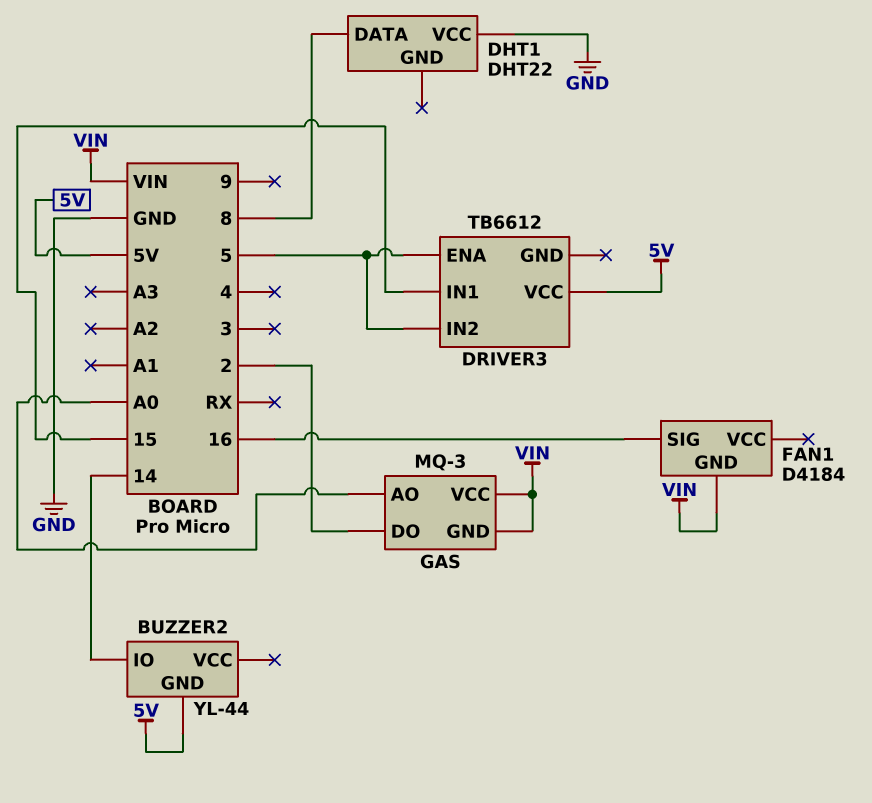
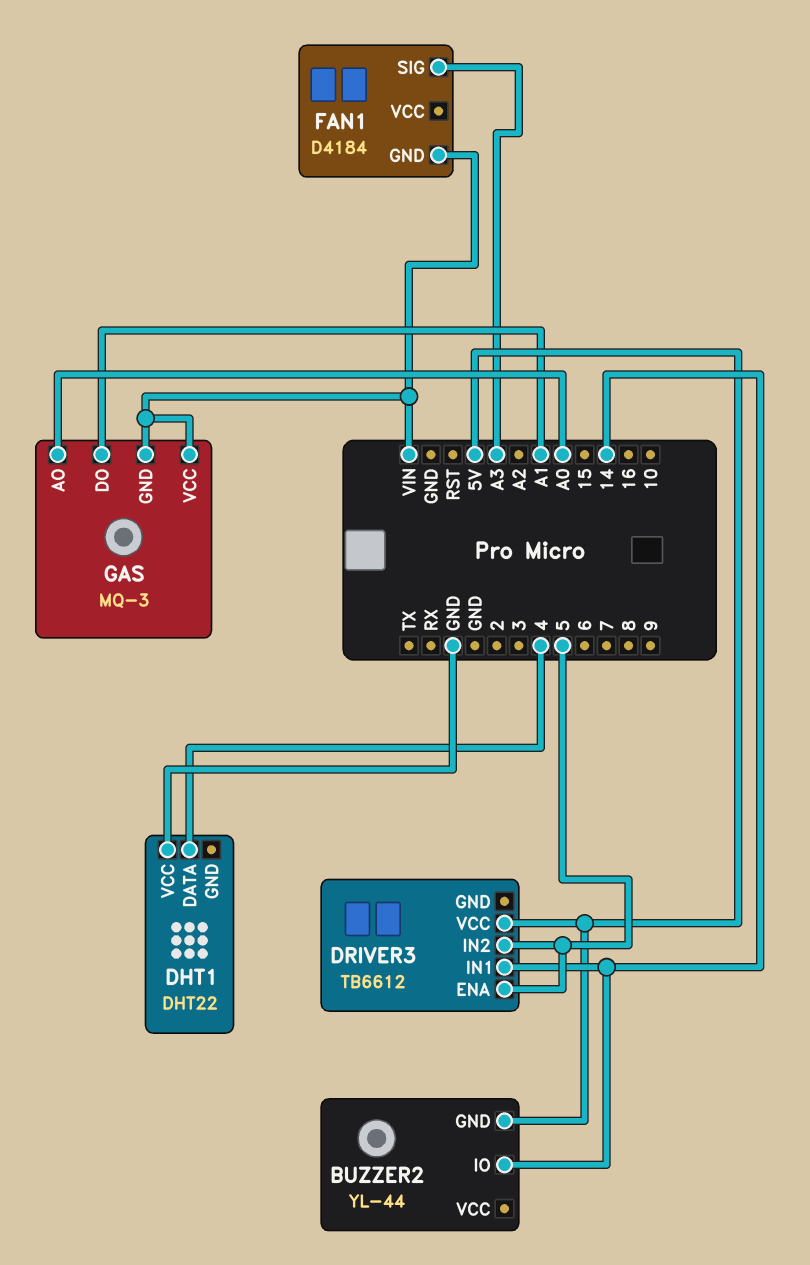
DHT1 pin DATA: 8 -> 4
DRIVER3 pin IN1: 15 -> 14
FAN1 pin SIG: 16 -> A3
GAS pin DO: 2 -> A1

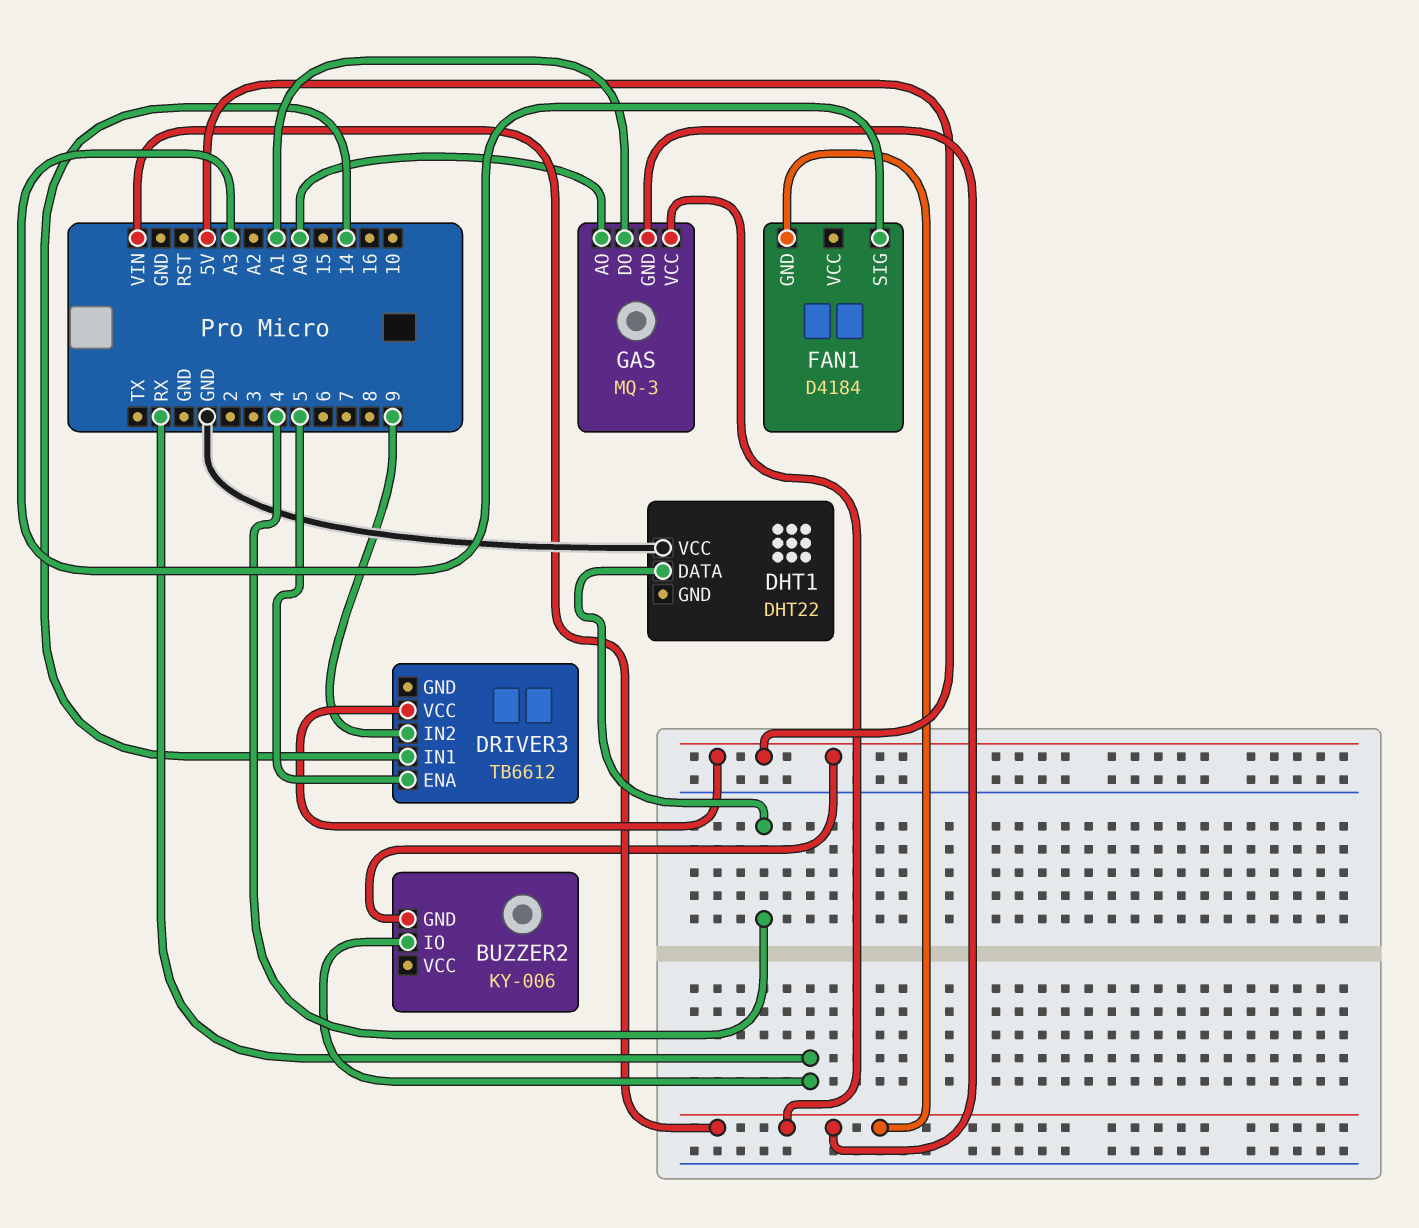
BUZZER2: YL-44 -> KY-006
BUZZER2 pin IO: 14 -> RX
DRIVER3 pin IN2: 5 -> 9

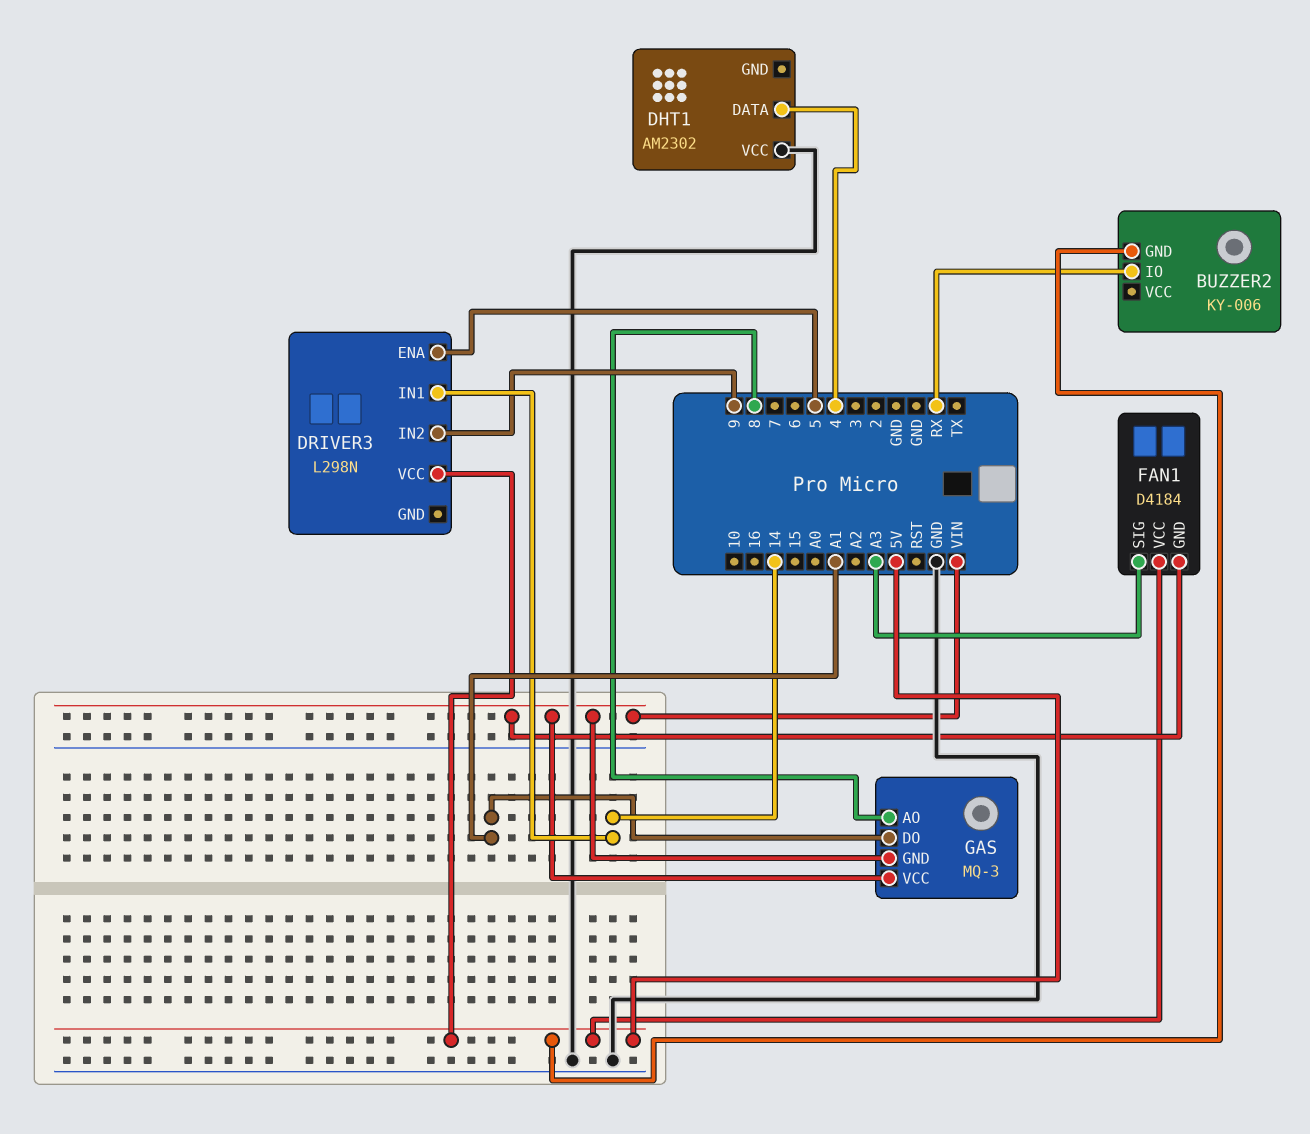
DHT1: DHT22 -> AM2302
DRIVER3: TB6612 -> L298N
FAN1 pin VCC: none -> 5V
GAS pin AO: A0 -> 8

